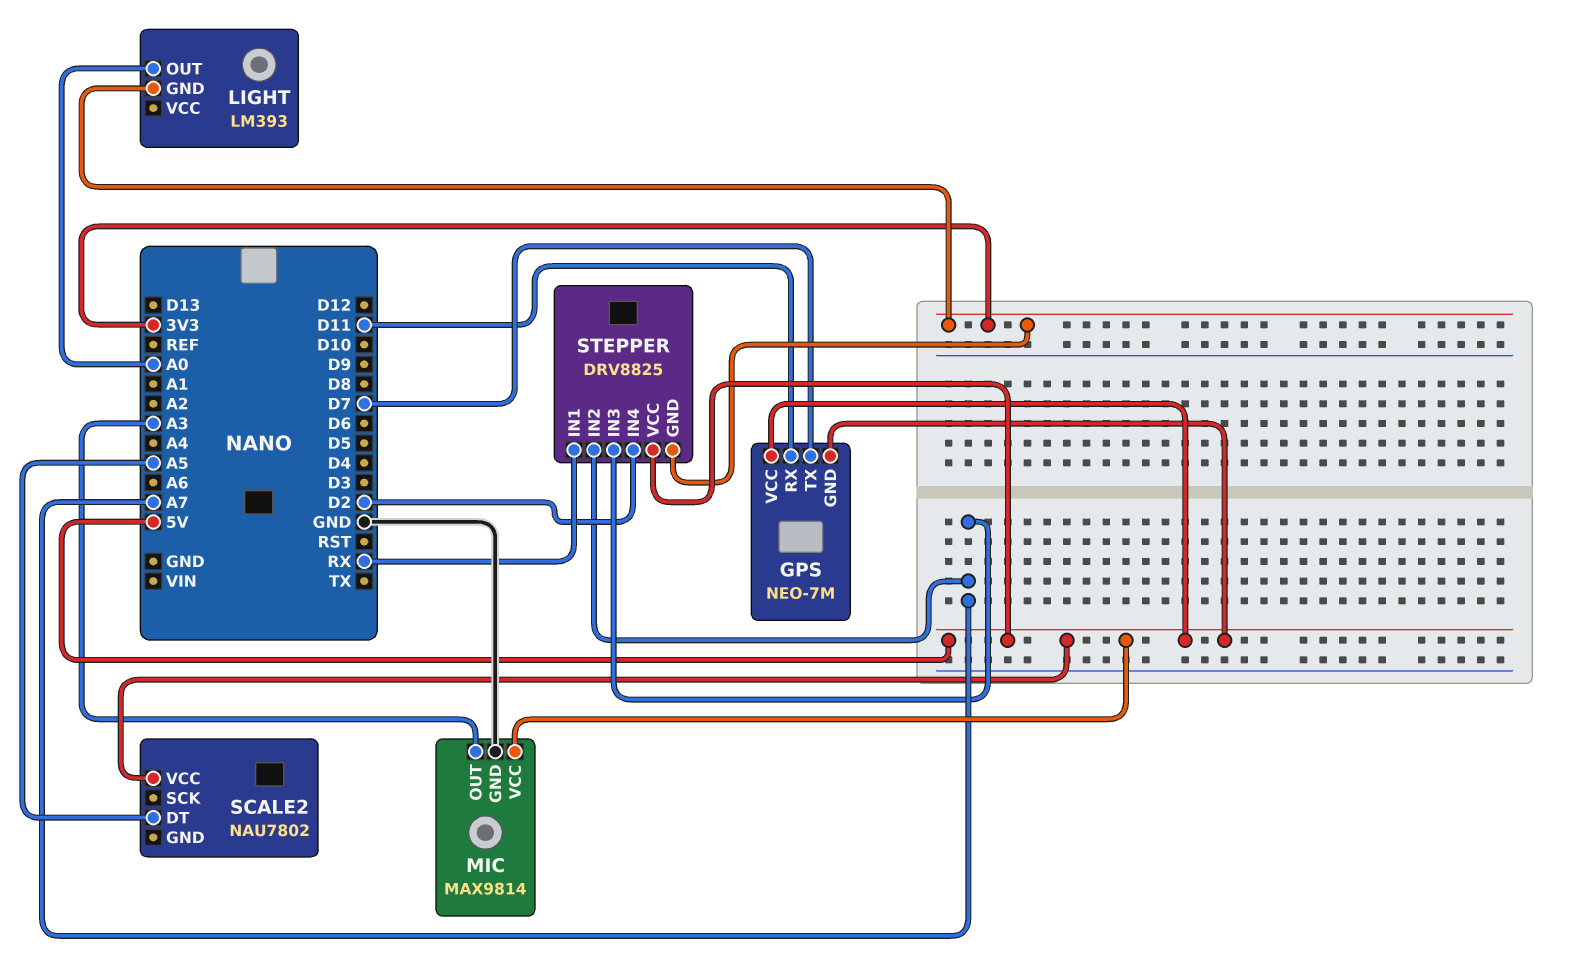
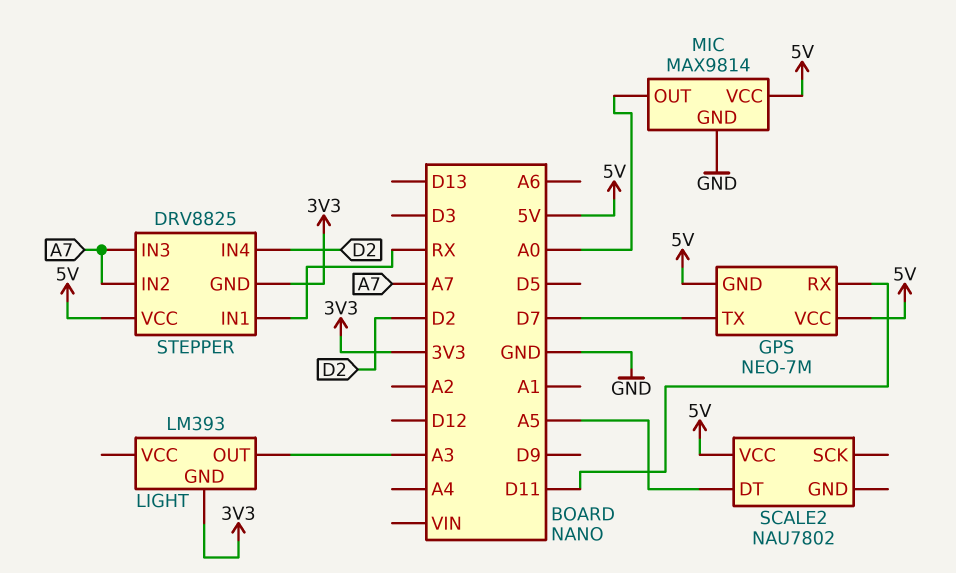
LIGHT pin OUT: A0 -> A3
MIC pin OUT: A3 -> A0

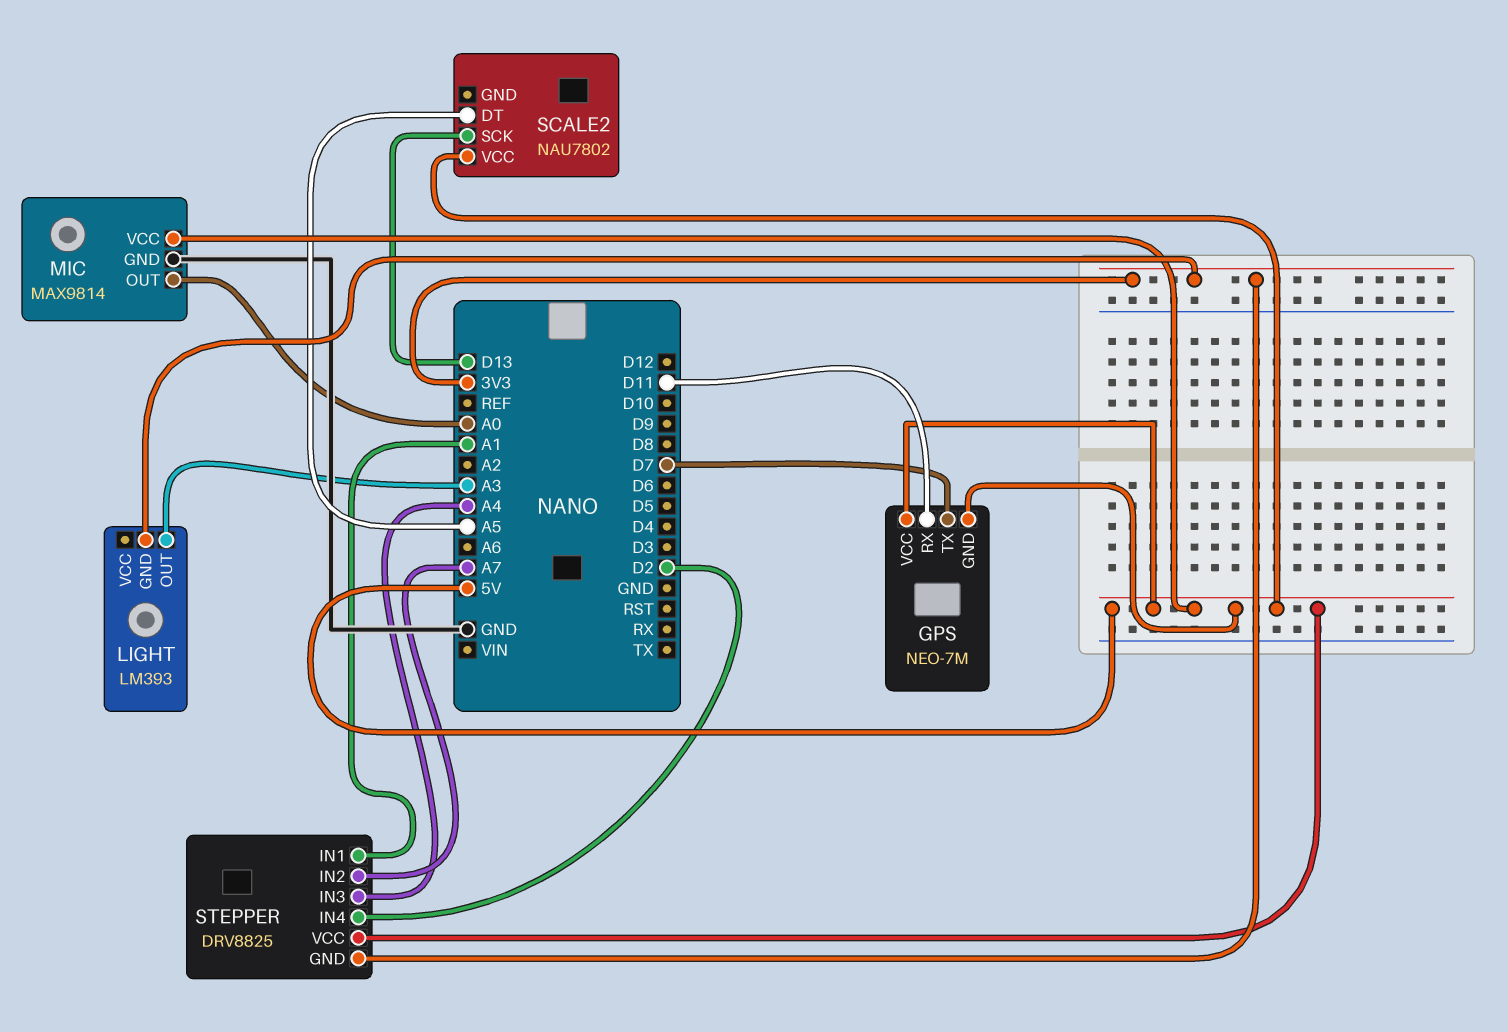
SCALE2 pin SCK: none -> D13
STEPPER pin IN1: RX -> A1
STEPPER pin IN3: A7 -> A4

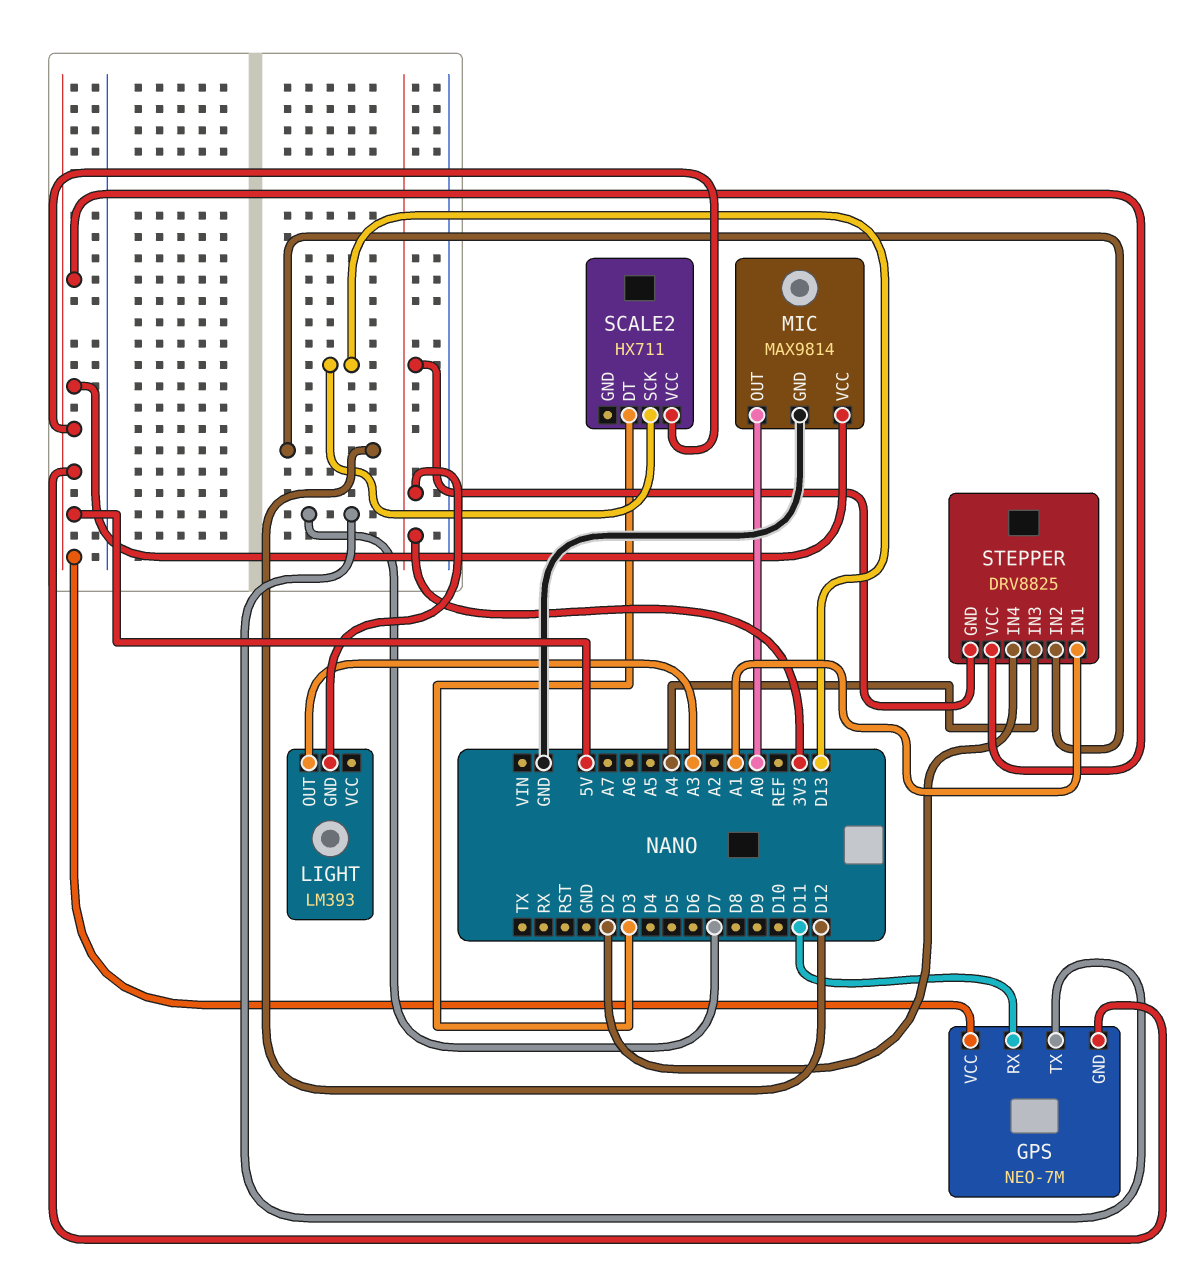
SCALE2: NAU7802 -> HX711
SCALE2 pin DT: A5 -> D3
STEPPER pin IN2: A7 -> D12

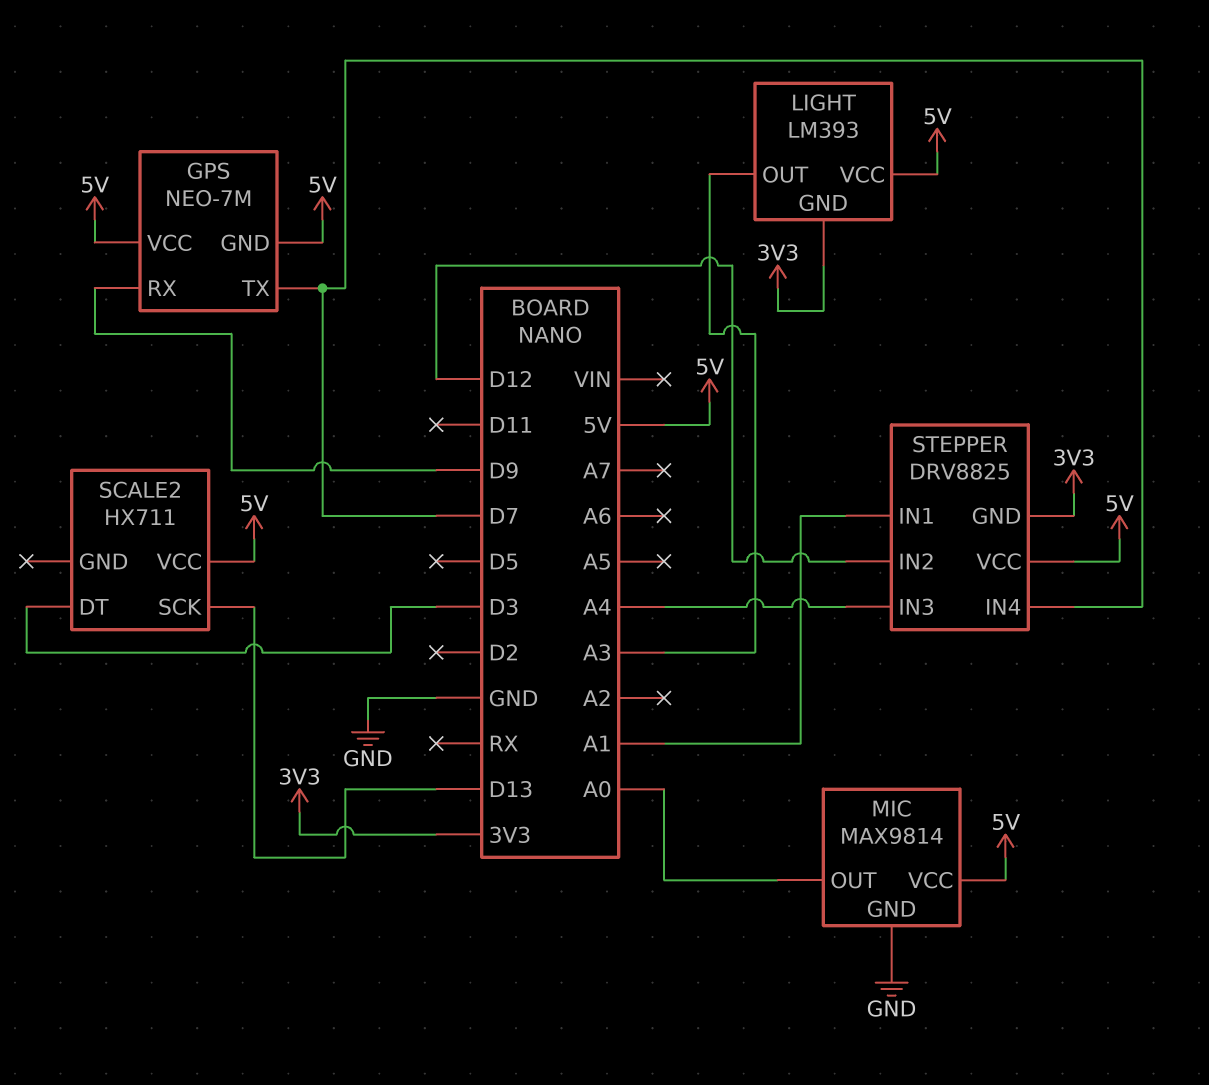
GPS pin RX: D11 -> D9
LIGHT pin VCC: none -> 5V
STEPPER pin IN4: D2 -> D7

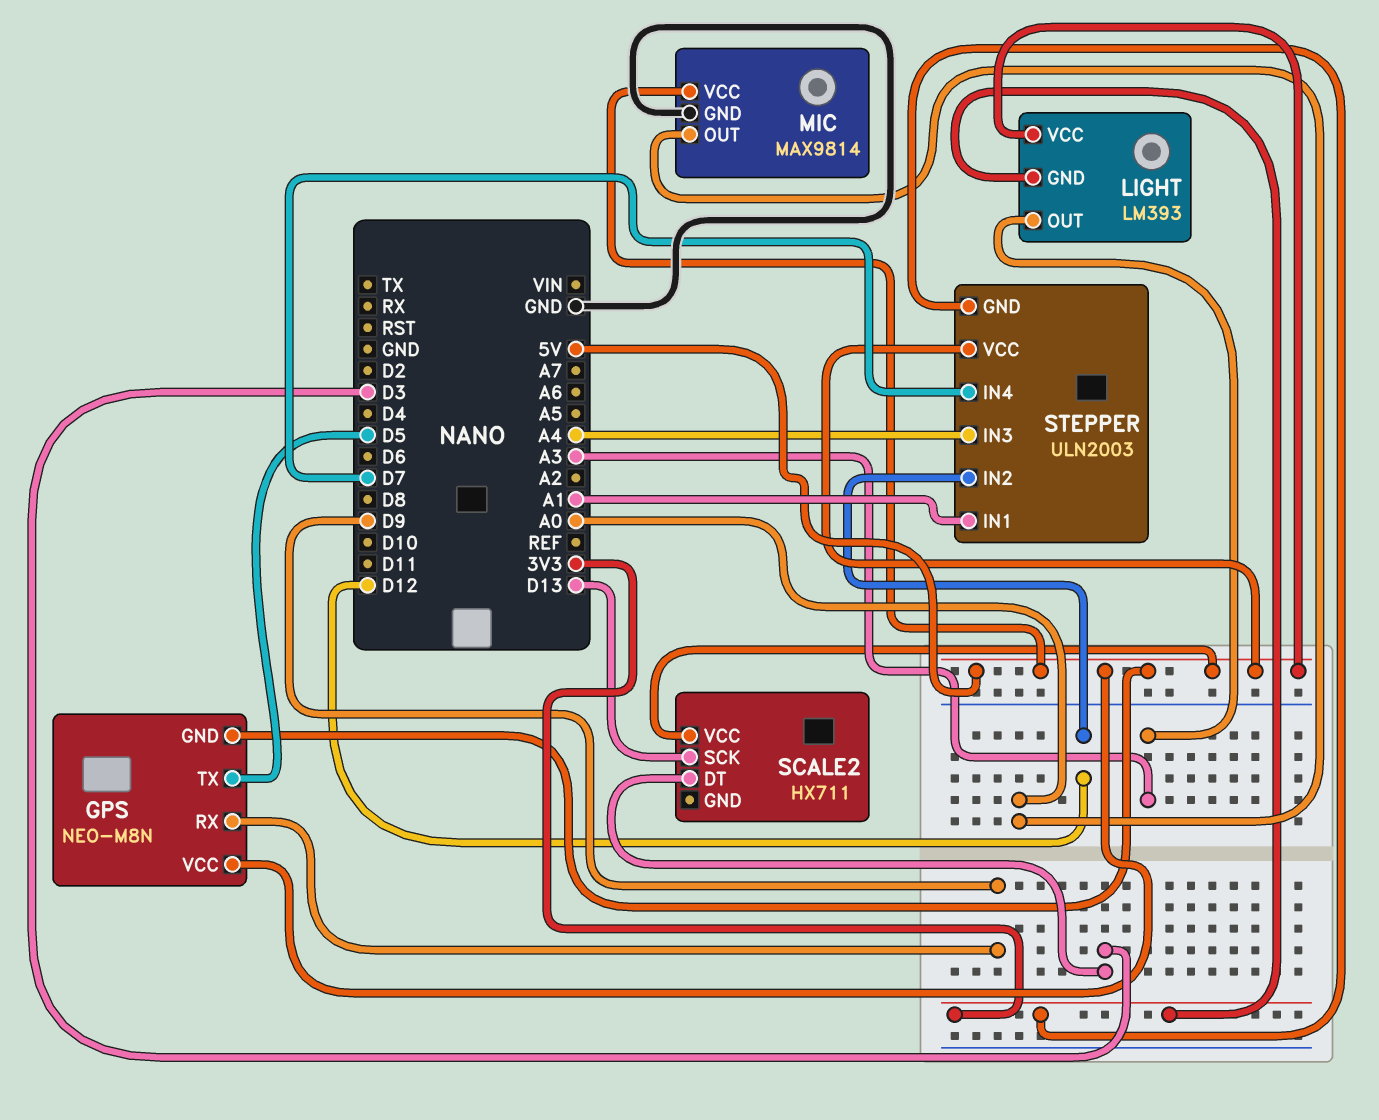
GPS: NEO-7M -> NEO-M8N
GPS pin TX: D7 -> D5
STEPPER: DRV8825 -> ULN2003

